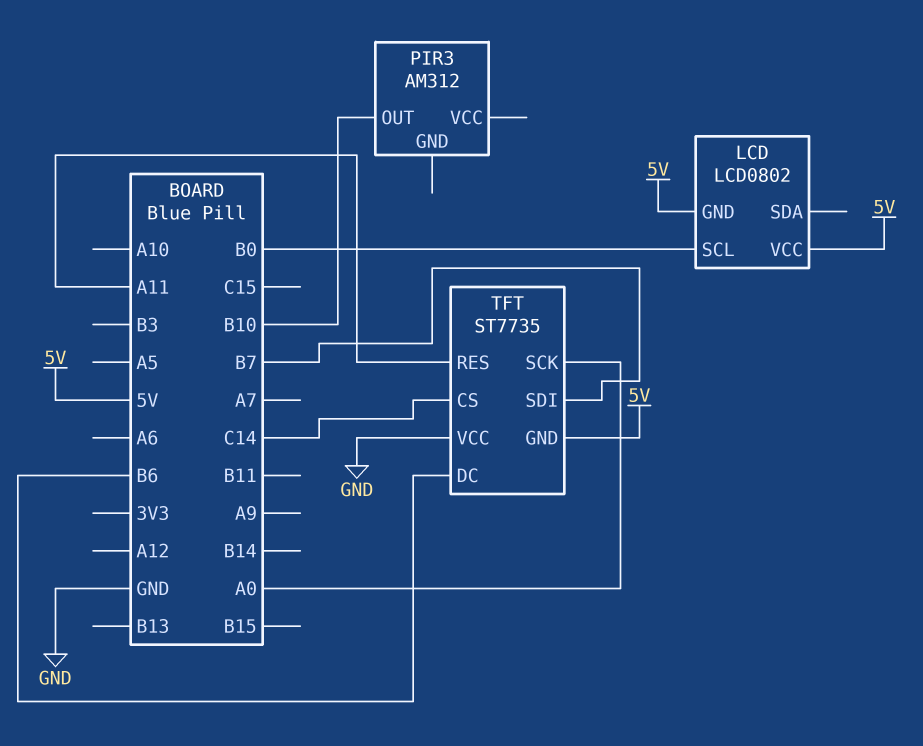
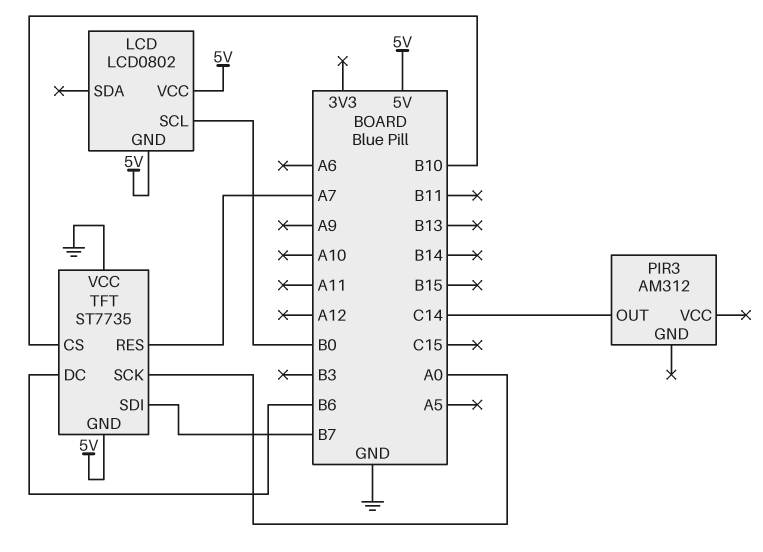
PIR3 pin OUT: B10 -> C14
TFT pin CS: C14 -> B10
TFT pin RES: A11 -> A7

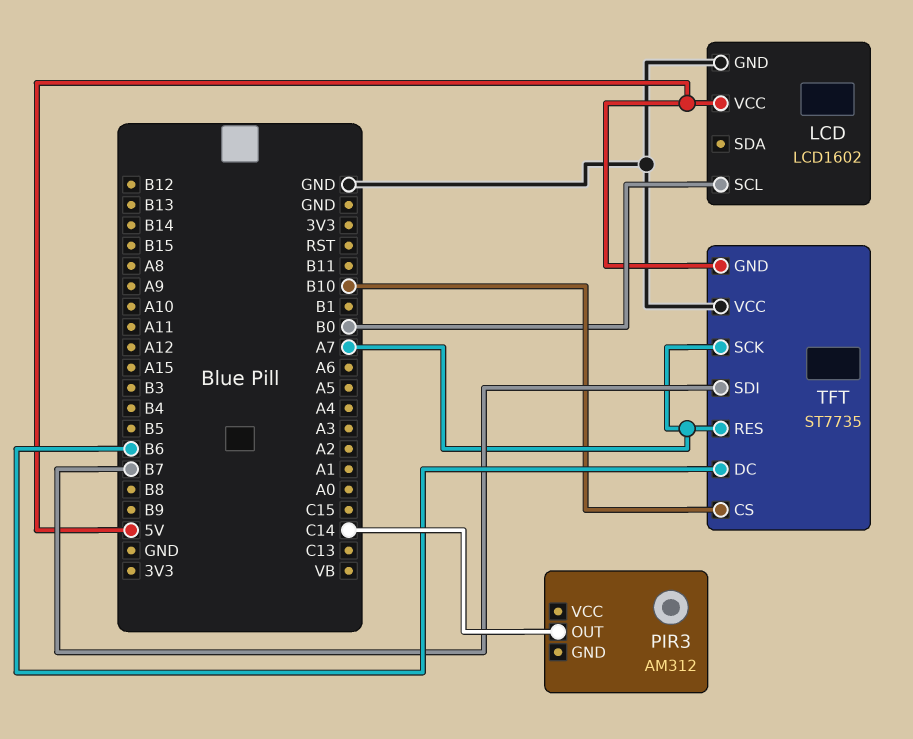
LCD: LCD0802 -> LCD1602
LCD pin GND: 5V -> GND
TFT pin SCK: A0 -> A7

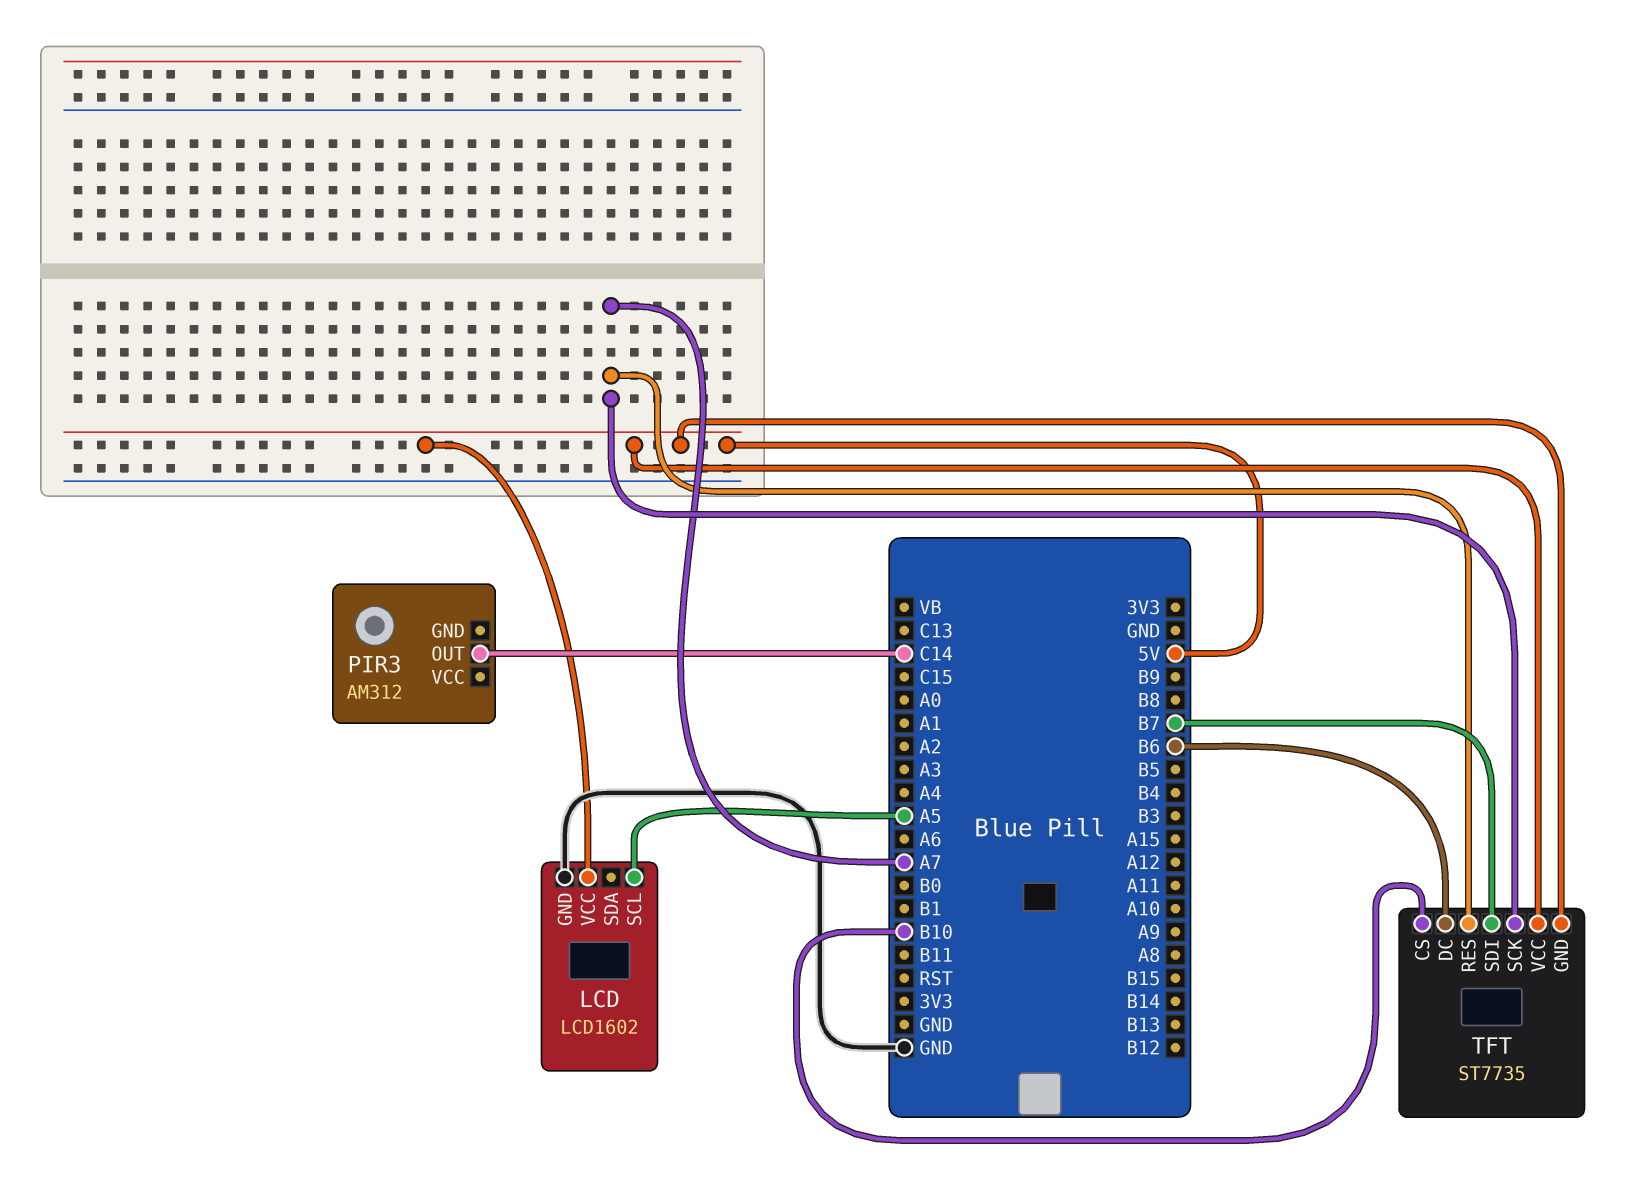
LCD pin SCL: B0 -> A5
TFT pin VCC: GND -> 5V

